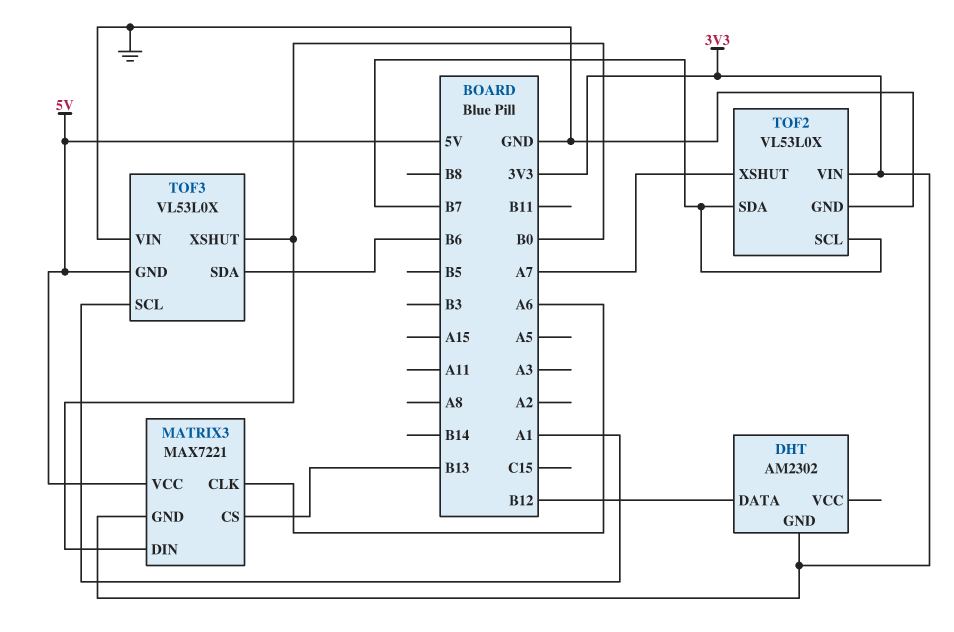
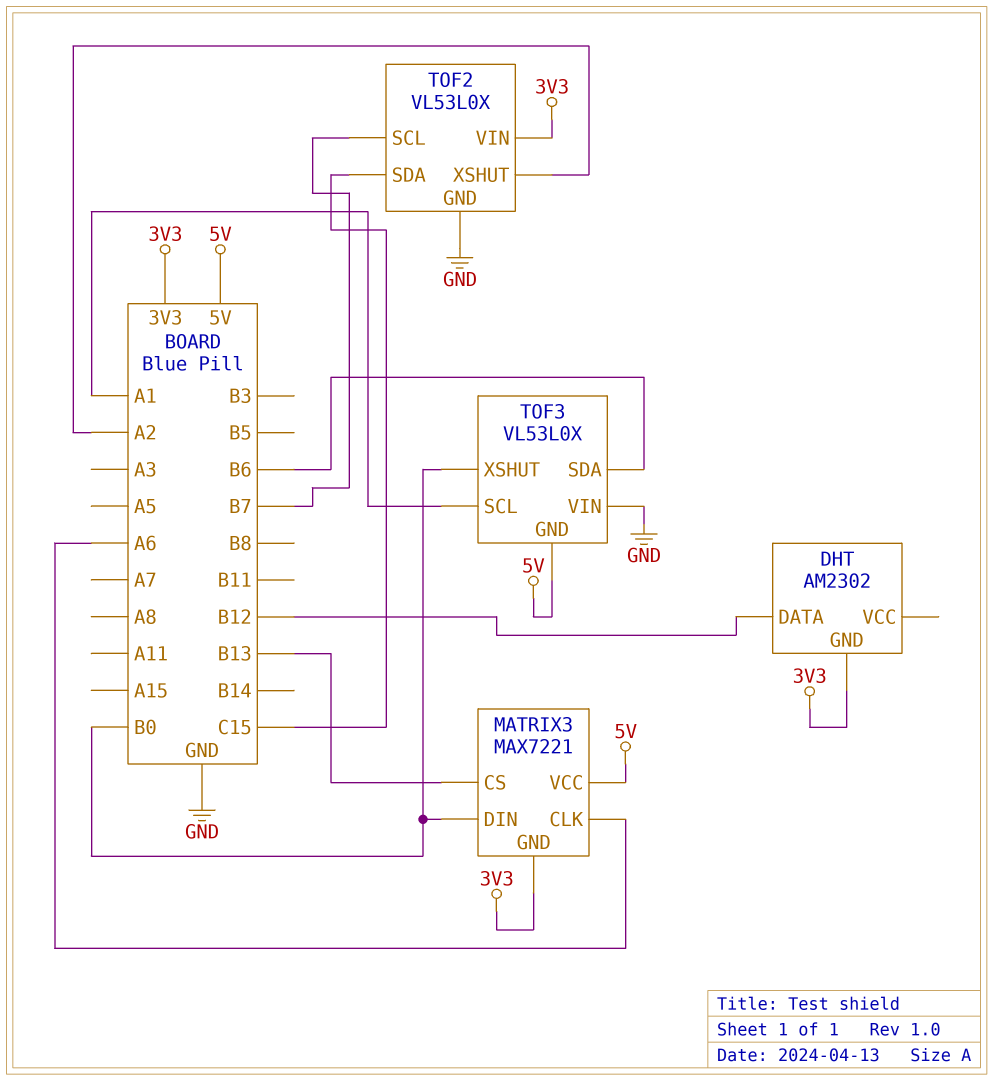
TOF2 pin SDA: B7 -> C15
TOF2 pin XSHUT: A7 -> A2

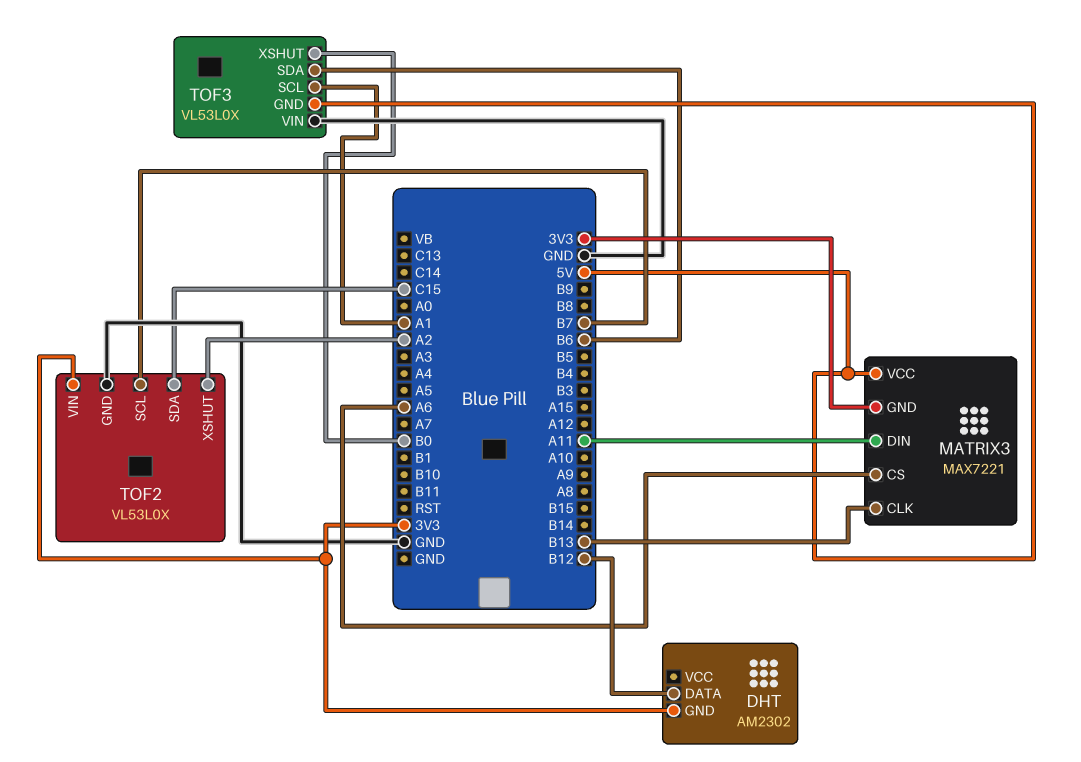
MATRIX3 pin CLK: A6 -> B13
MATRIX3 pin CS: B13 -> A6
MATRIX3 pin DIN: B0 -> A11

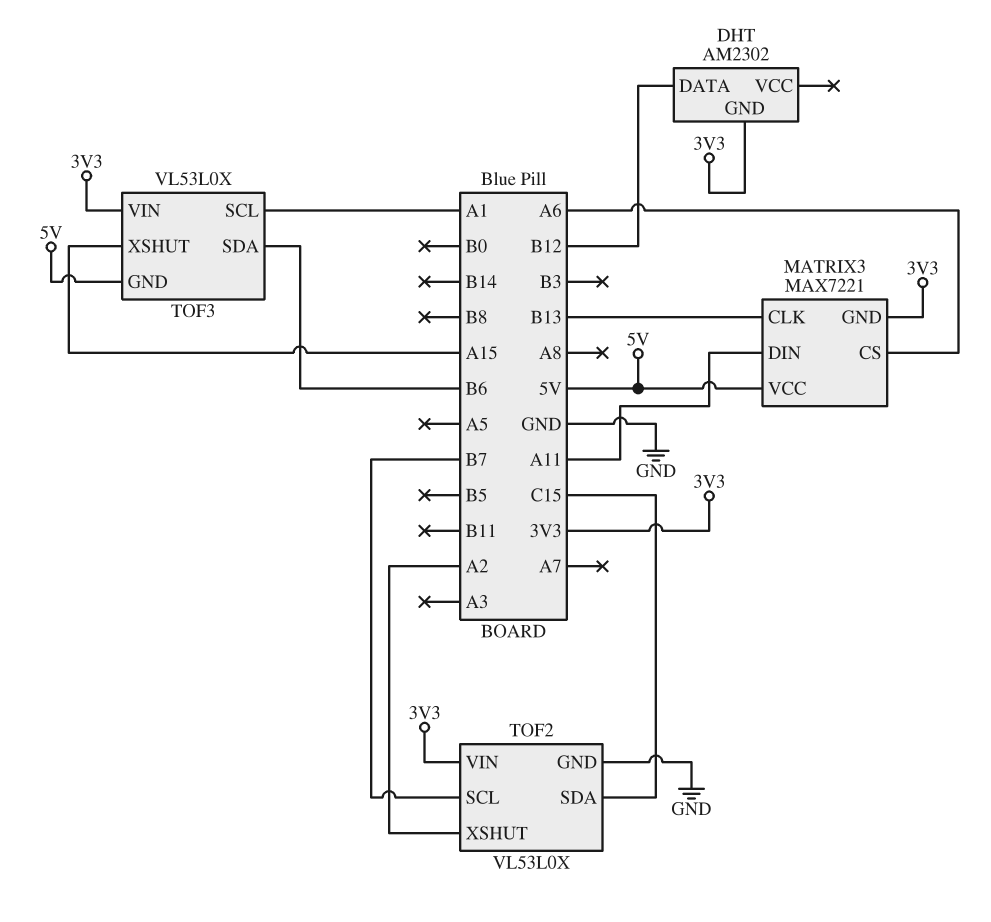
TOF3 pin VIN: GND -> 3V3
TOF3 pin XSHUT: B0 -> A15

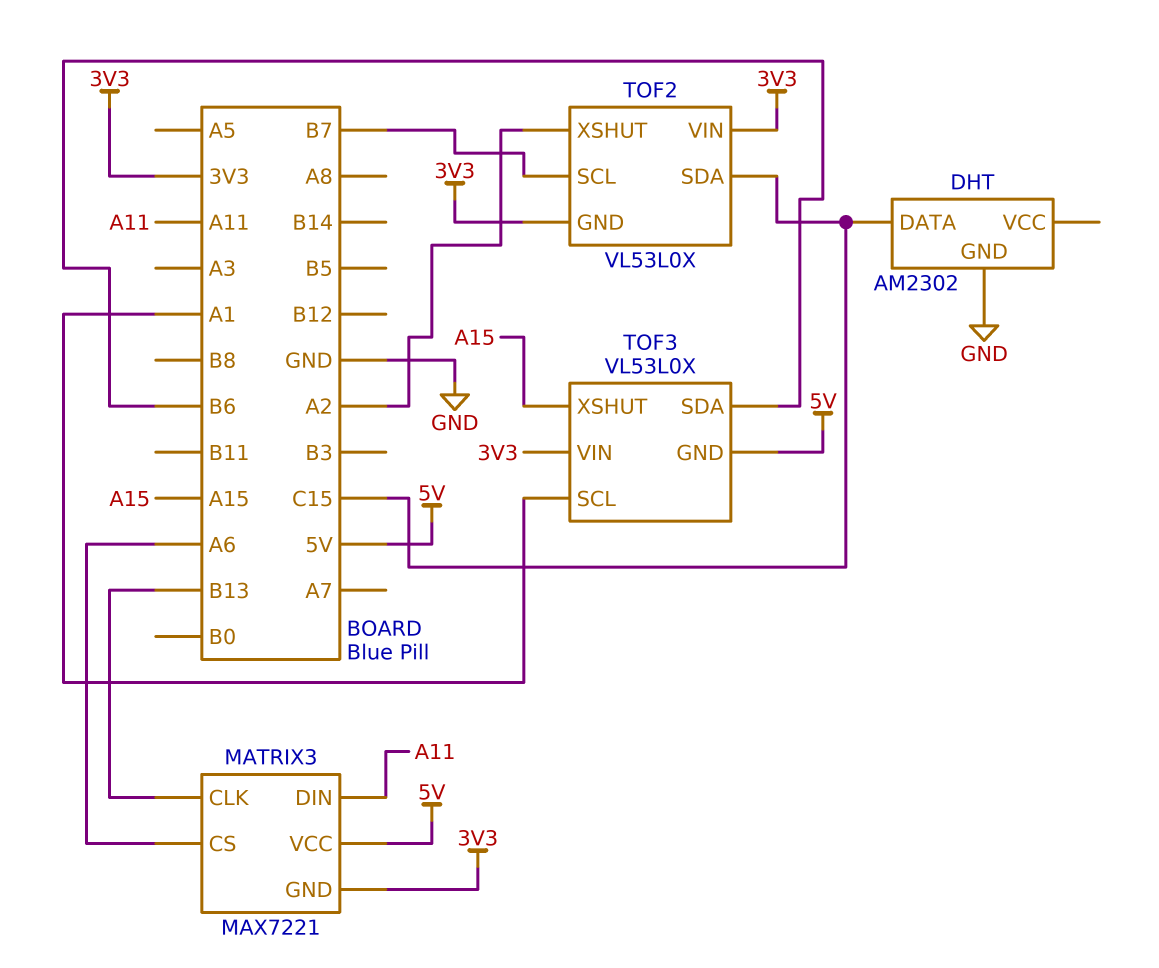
DHT pin DATA: B12 -> C15
DHT pin GND: 3V3 -> GND
TOF2 pin GND: GND -> 3V3

